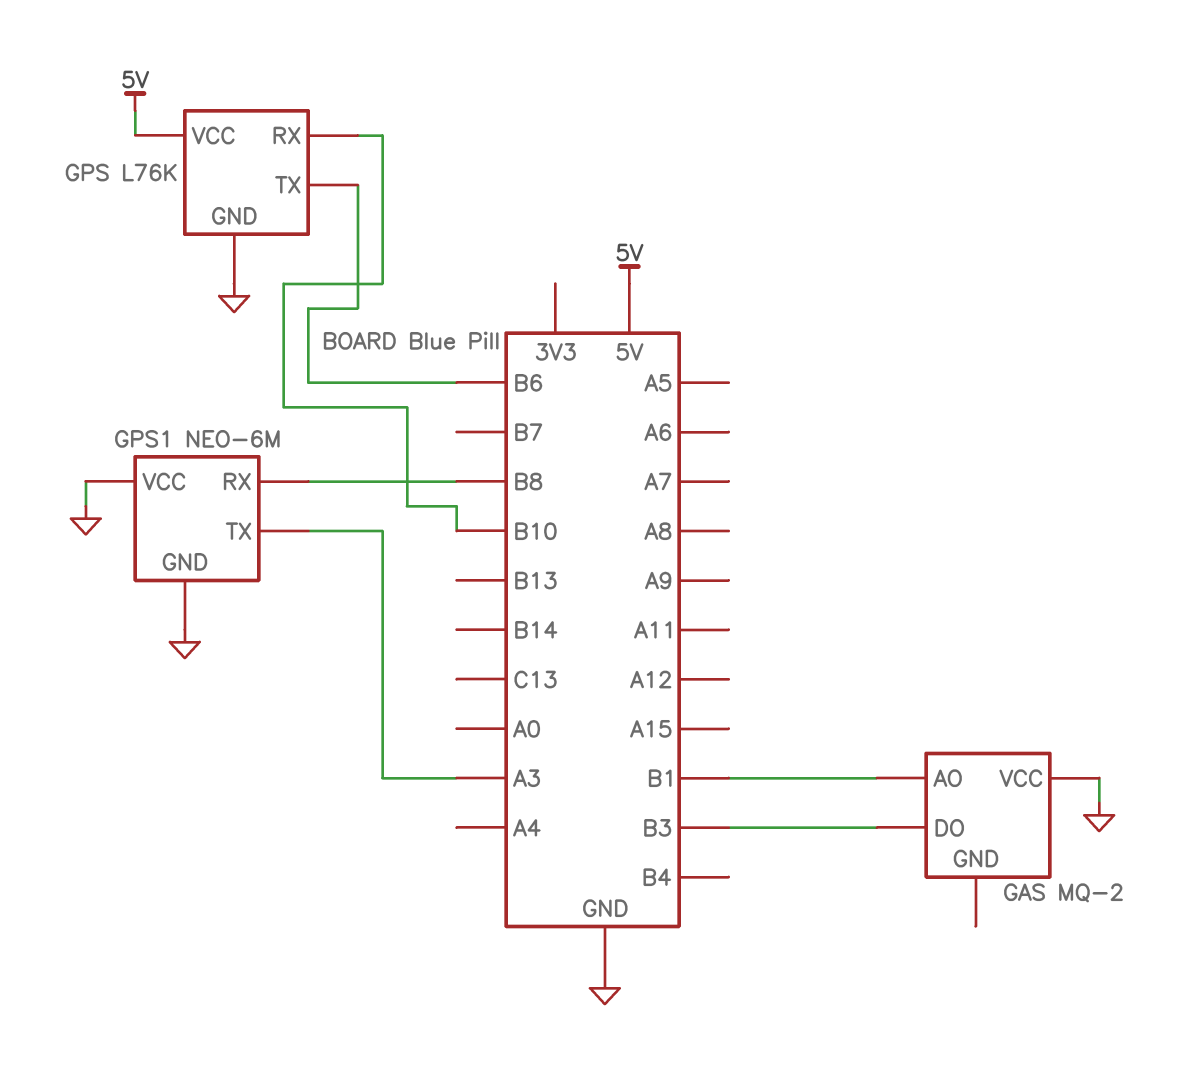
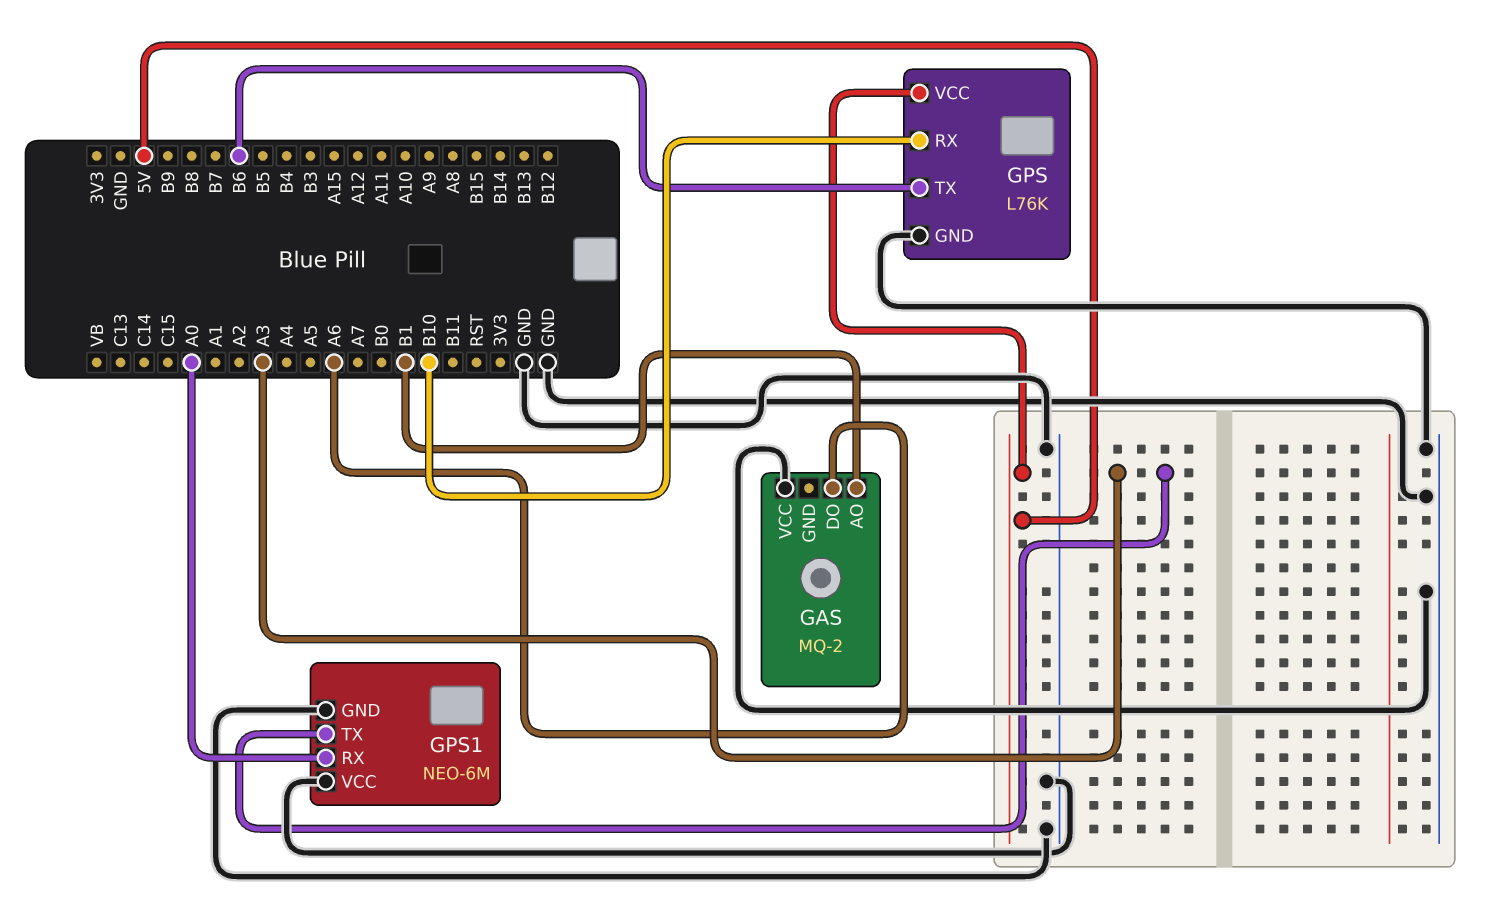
GAS pin DO: B3 -> A6
GPS1 pin RX: B8 -> A0

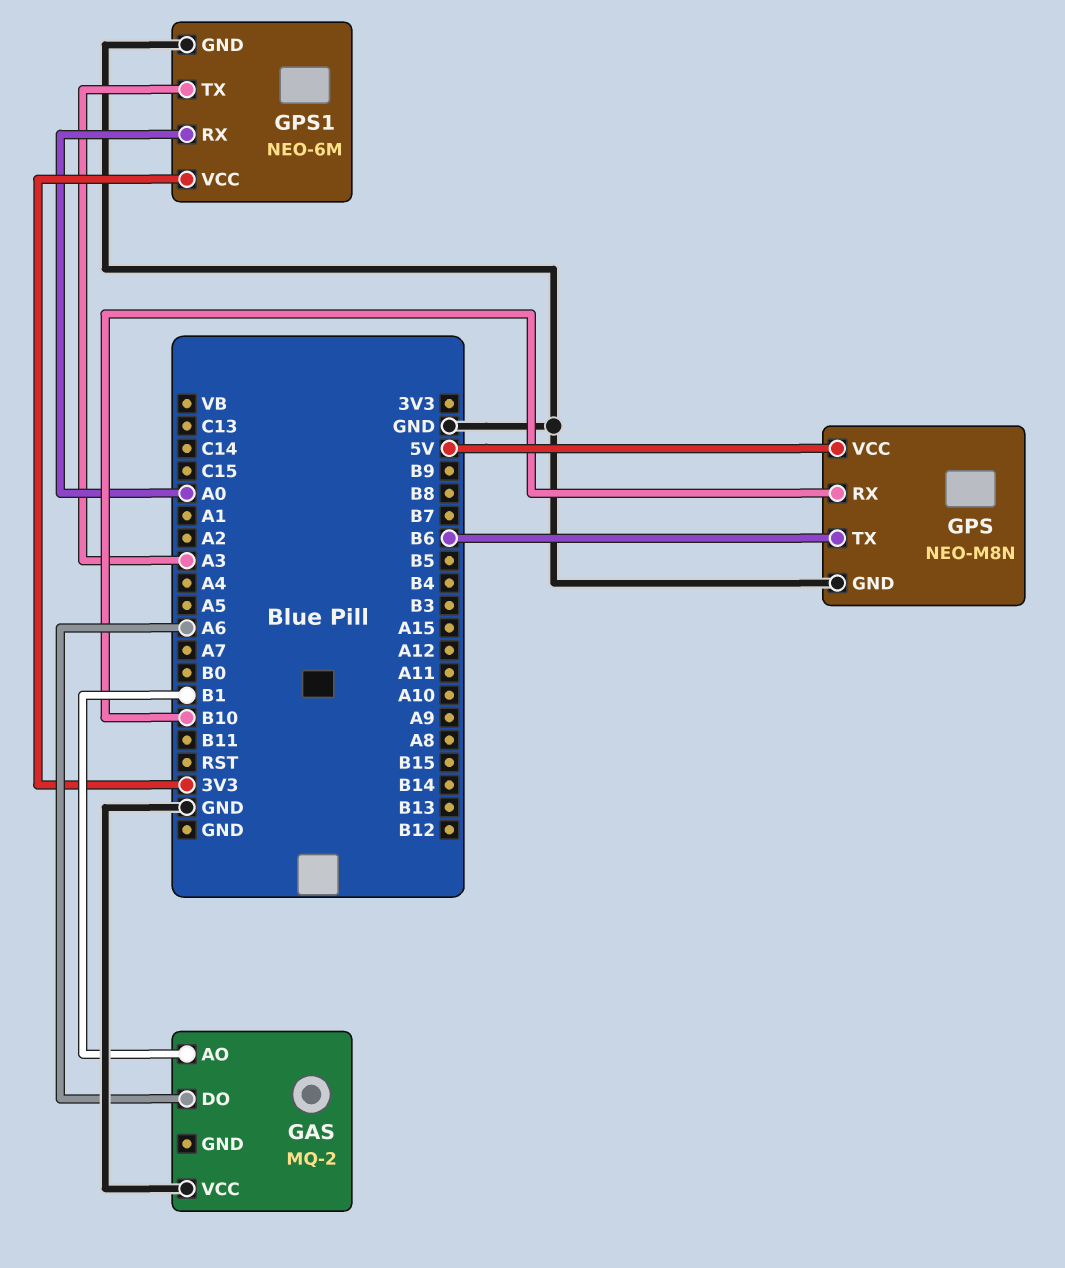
GPS: L76K -> NEO-M8N
GPS1 pin VCC: GND -> 3V3

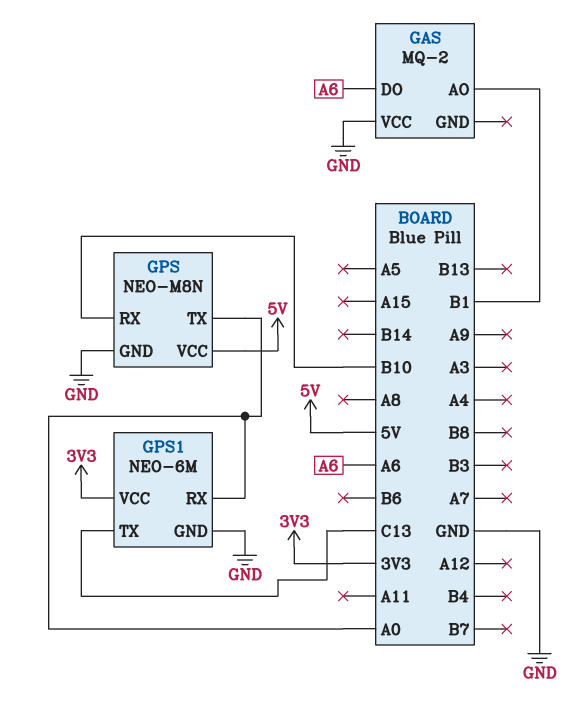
GPS pin TX: B6 -> A0
GPS1 pin TX: A3 -> C13

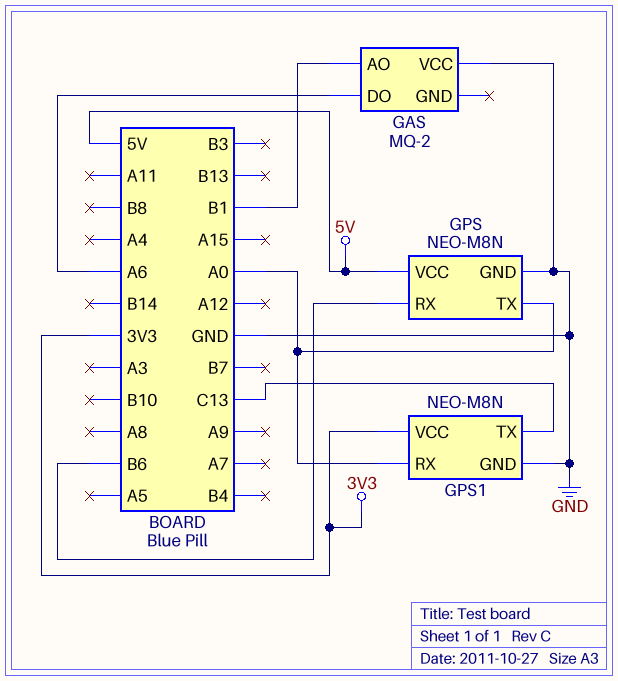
GPS pin RX: B10 -> B6
GPS1: NEO-6M -> NEO-M8N

